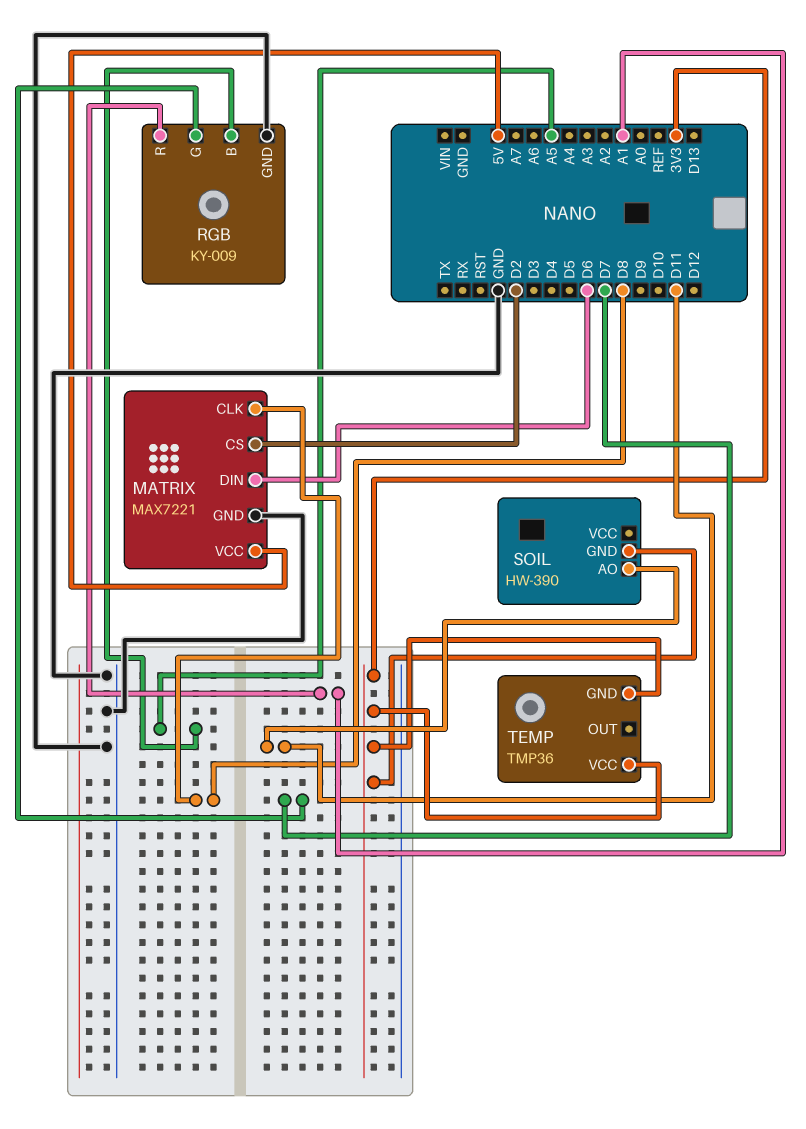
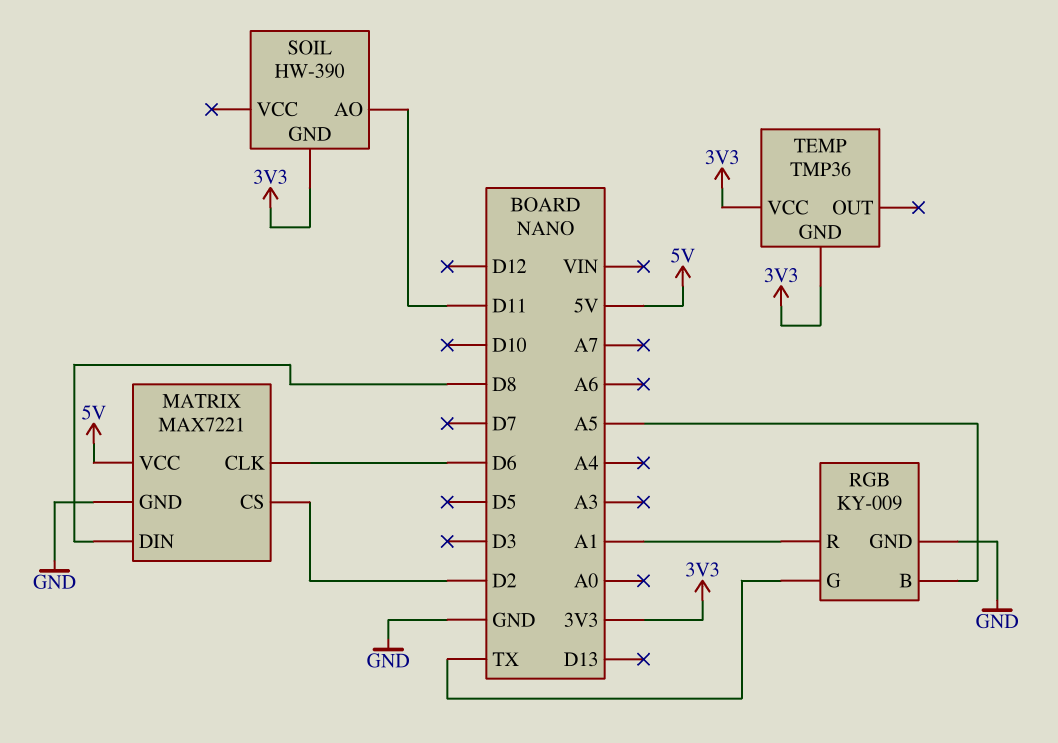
MATRIX pin CLK: D8 -> D6
MATRIX pin DIN: D6 -> D8
RGB pin G: D7 -> TX

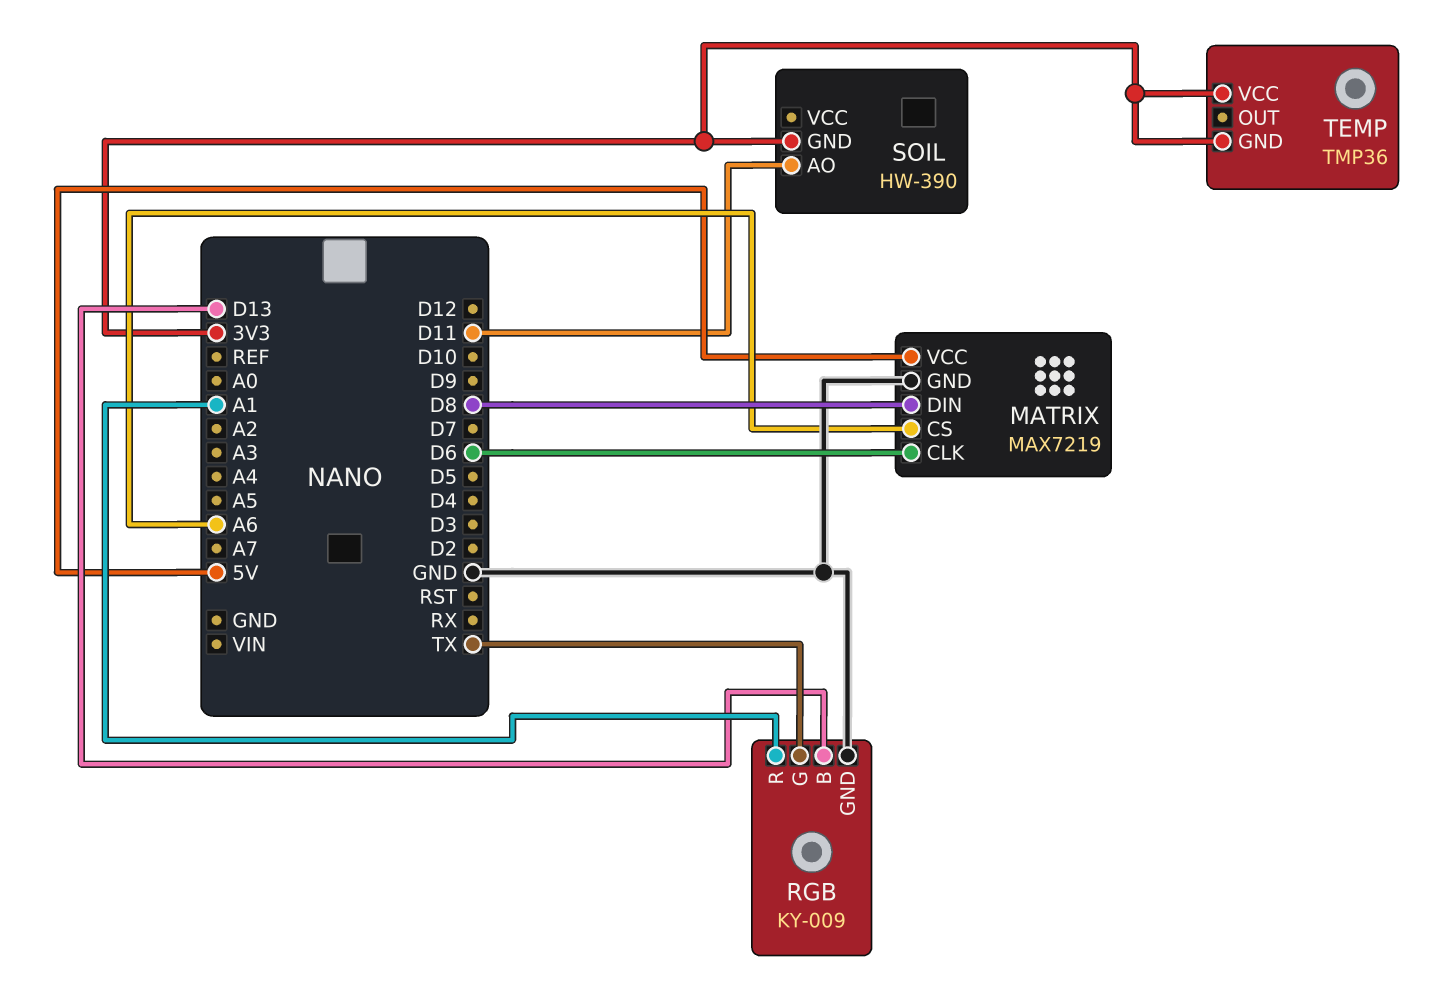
MATRIX: MAX7221 -> MAX7219
MATRIX pin CS: D2 -> A6
RGB pin B: A5 -> D13

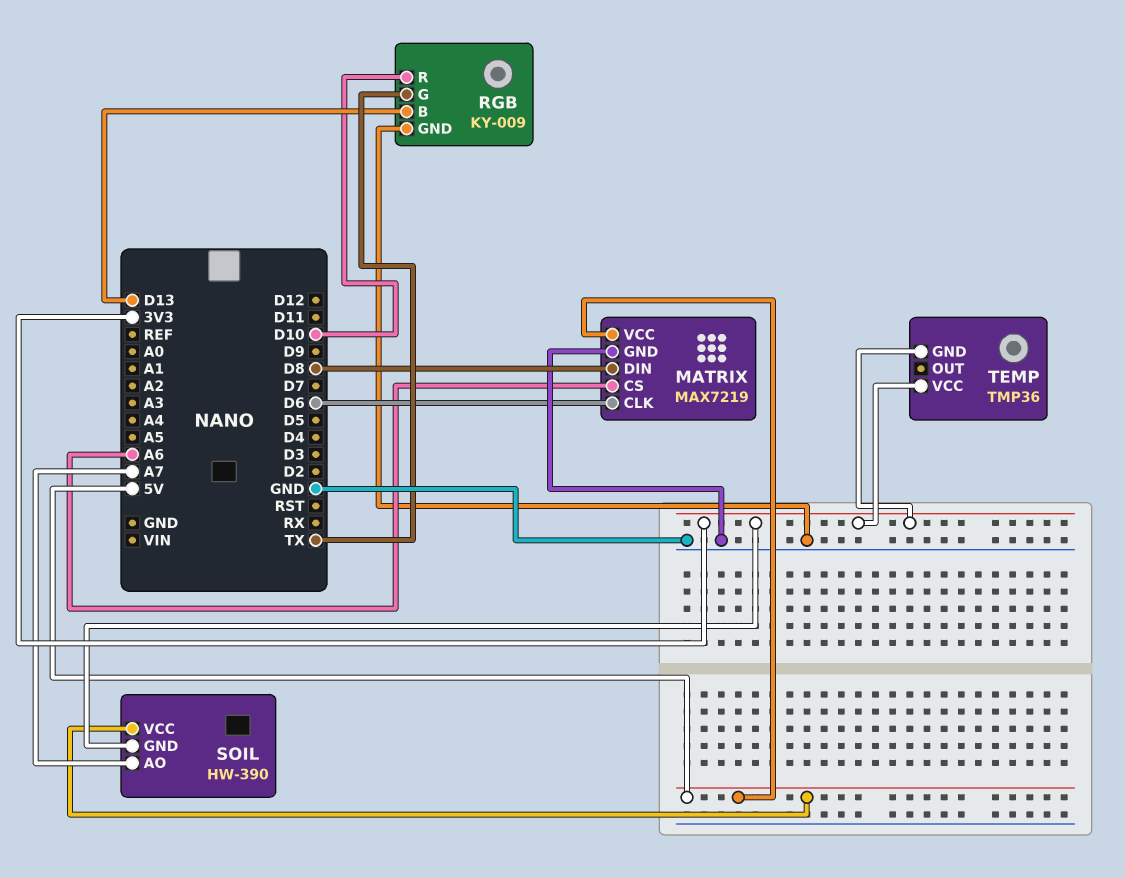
RGB pin R: A1 -> D10
SOIL pin AO: D11 -> A7
SOIL pin VCC: none -> 5V

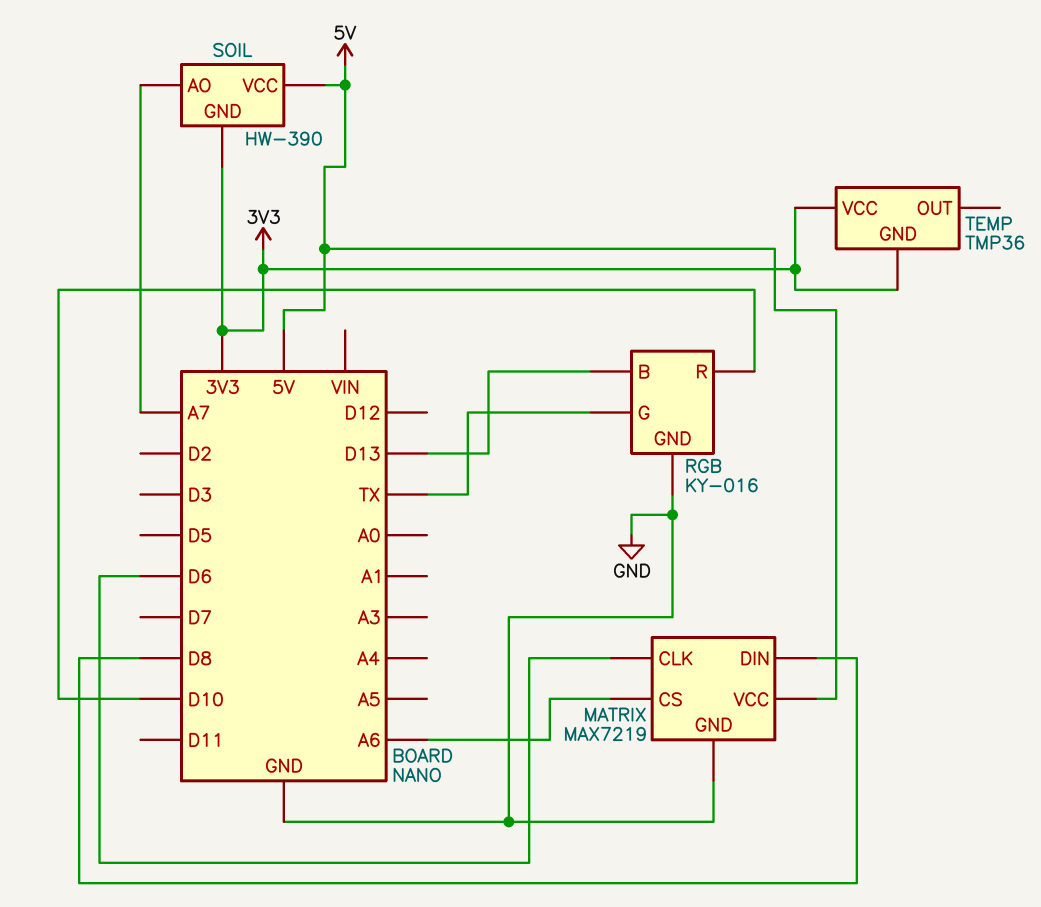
RGB: KY-009 -> KY-016

